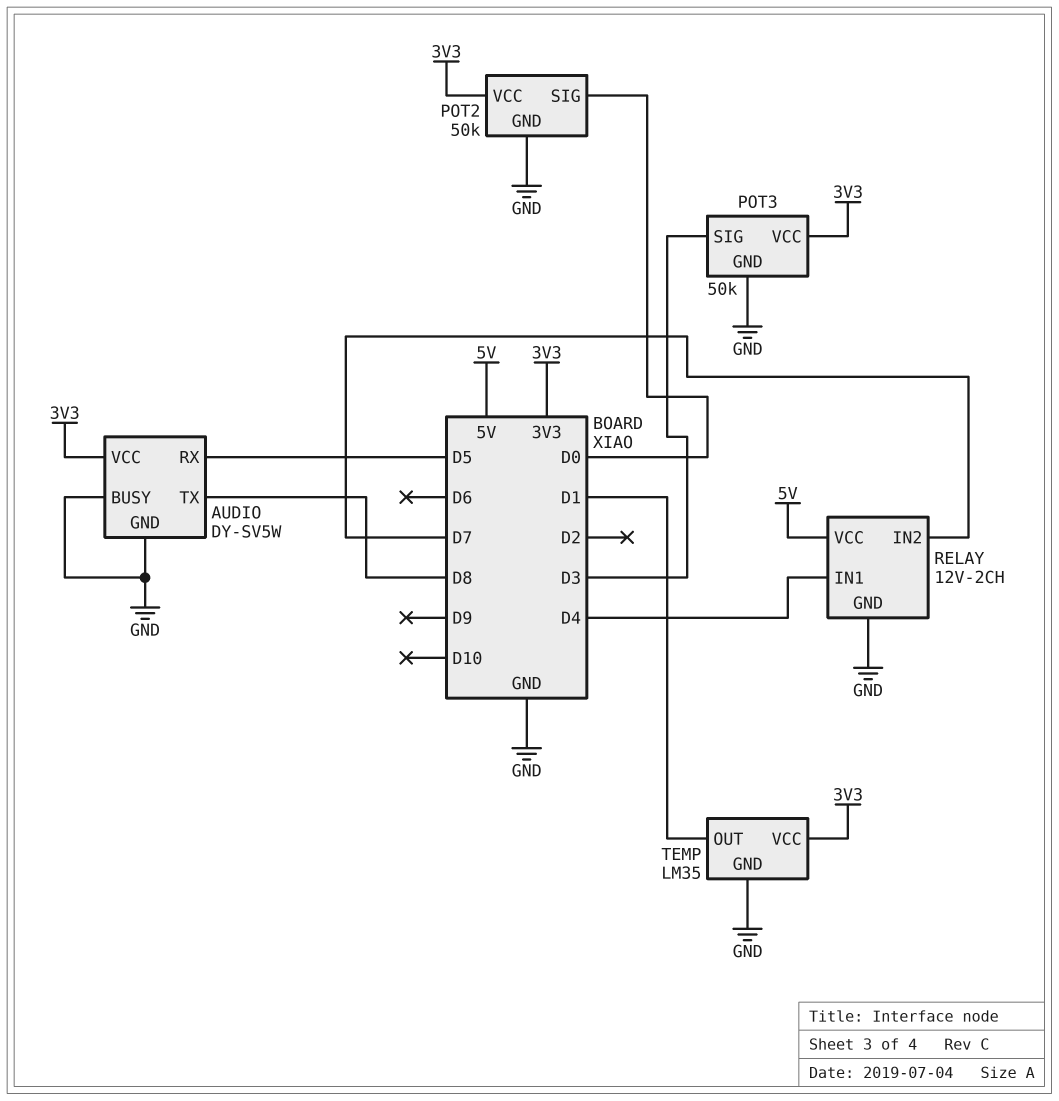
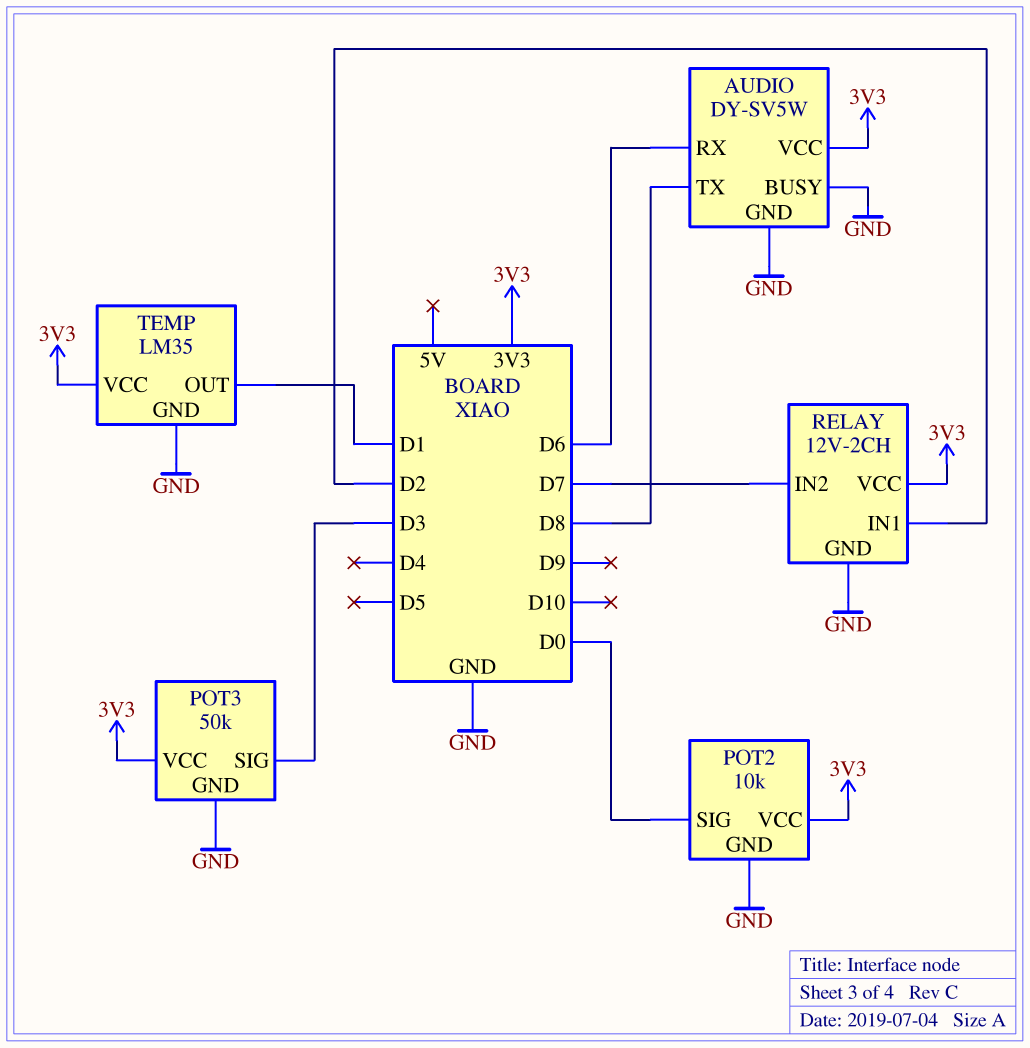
AUDIO pin RX: D5 -> D6
POT2: 50k -> 10k
RELAY pin IN1: D4 -> D2
RELAY pin VCC: 5V -> 3V3

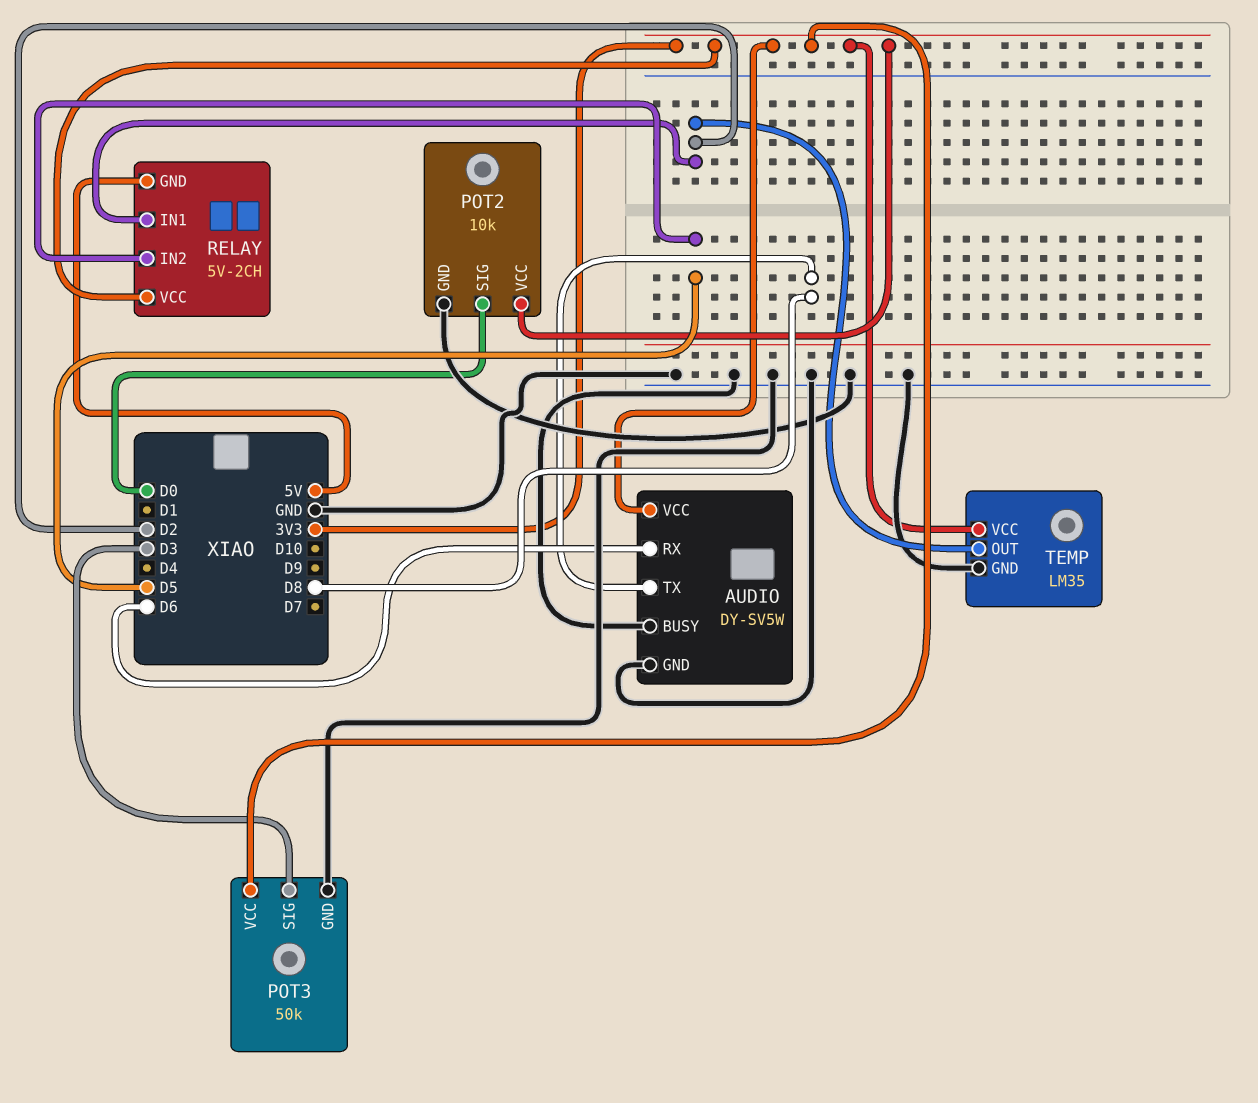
RELAY: 12V-2CH -> 5V-2CH
RELAY pin GND: GND -> 5V
RELAY pin IN2: D7 -> D5
TEMP pin OUT: D1 -> D2

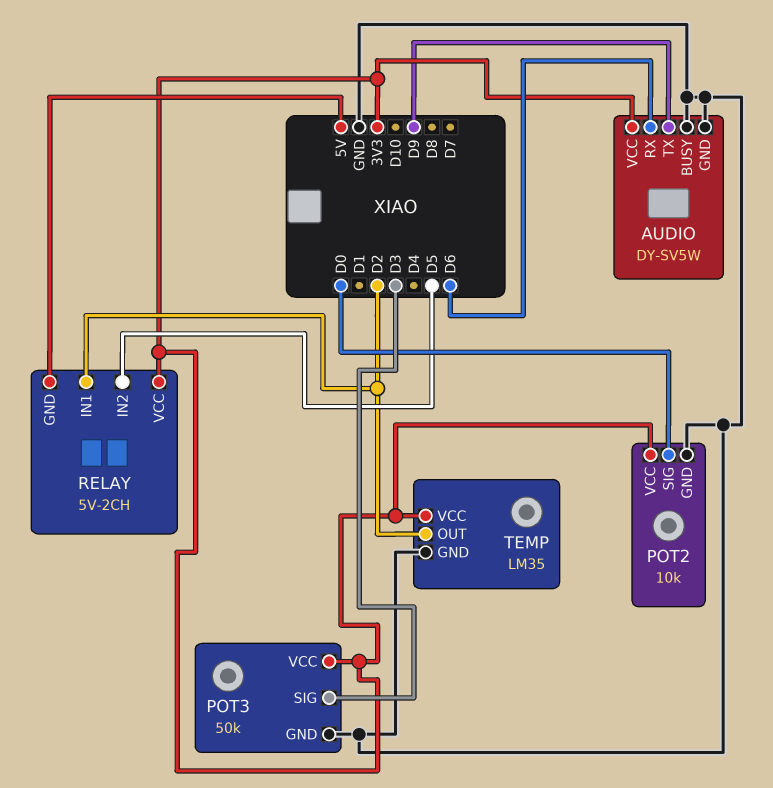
AUDIO pin TX: D8 -> D9

